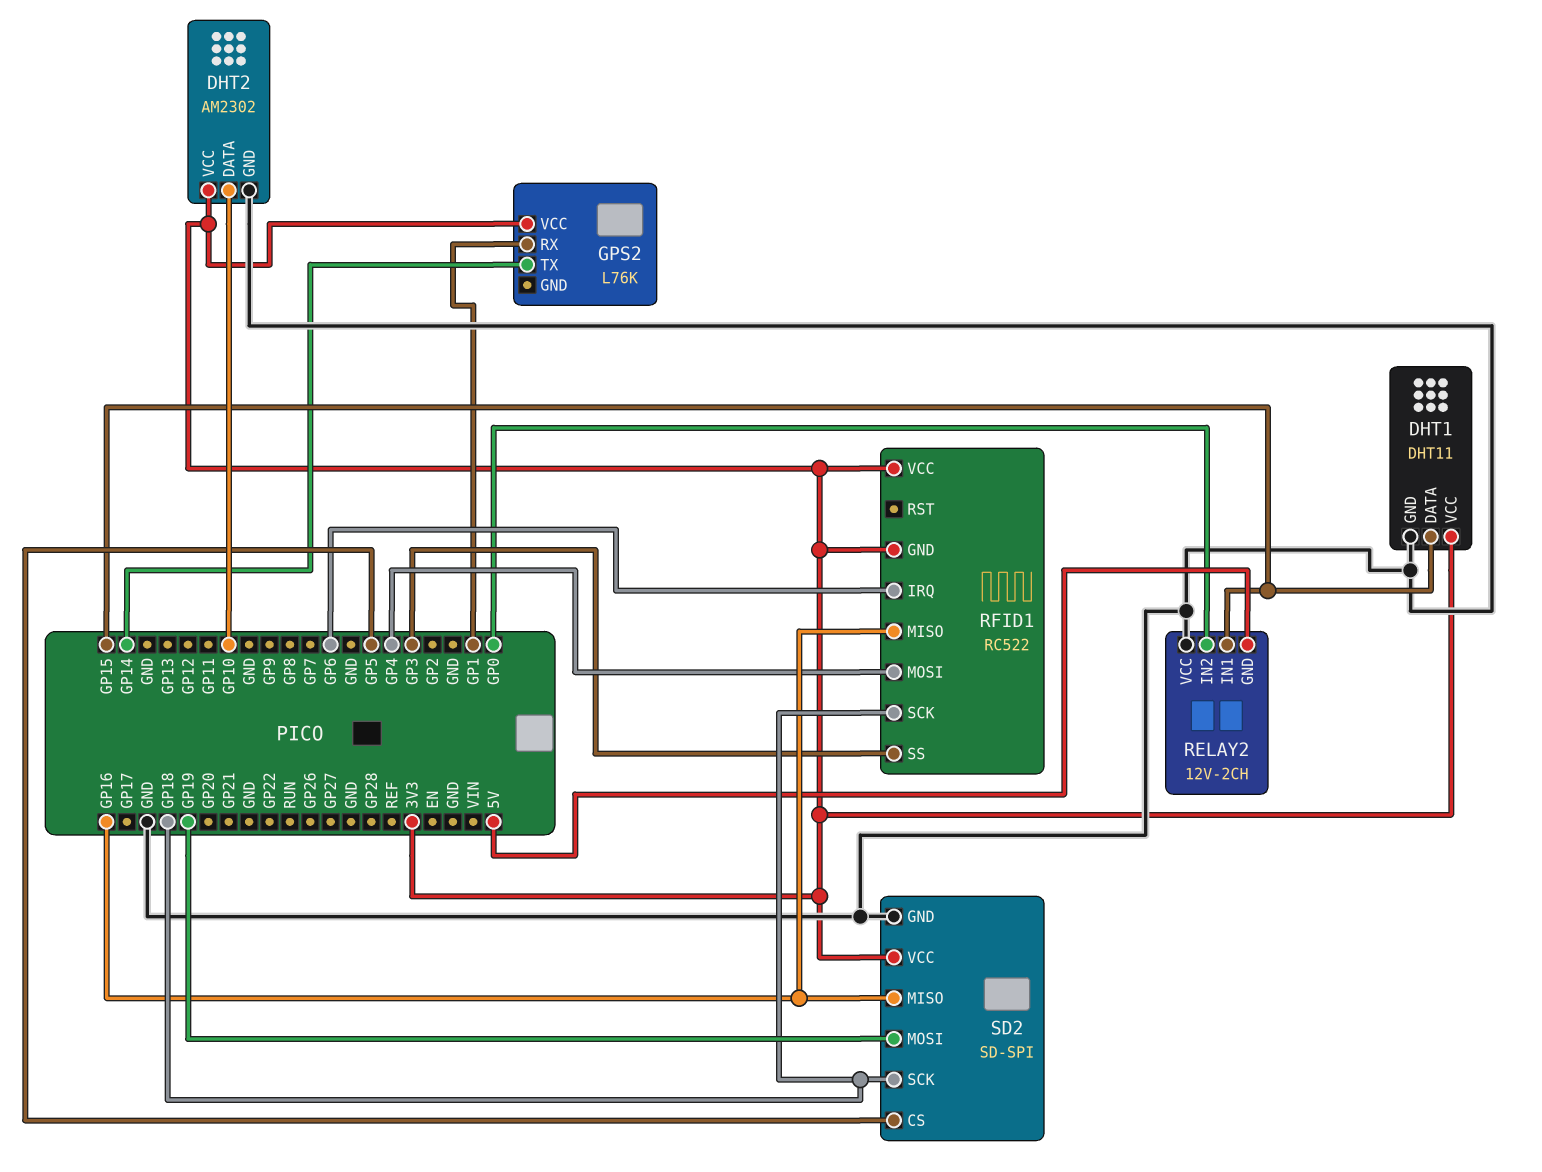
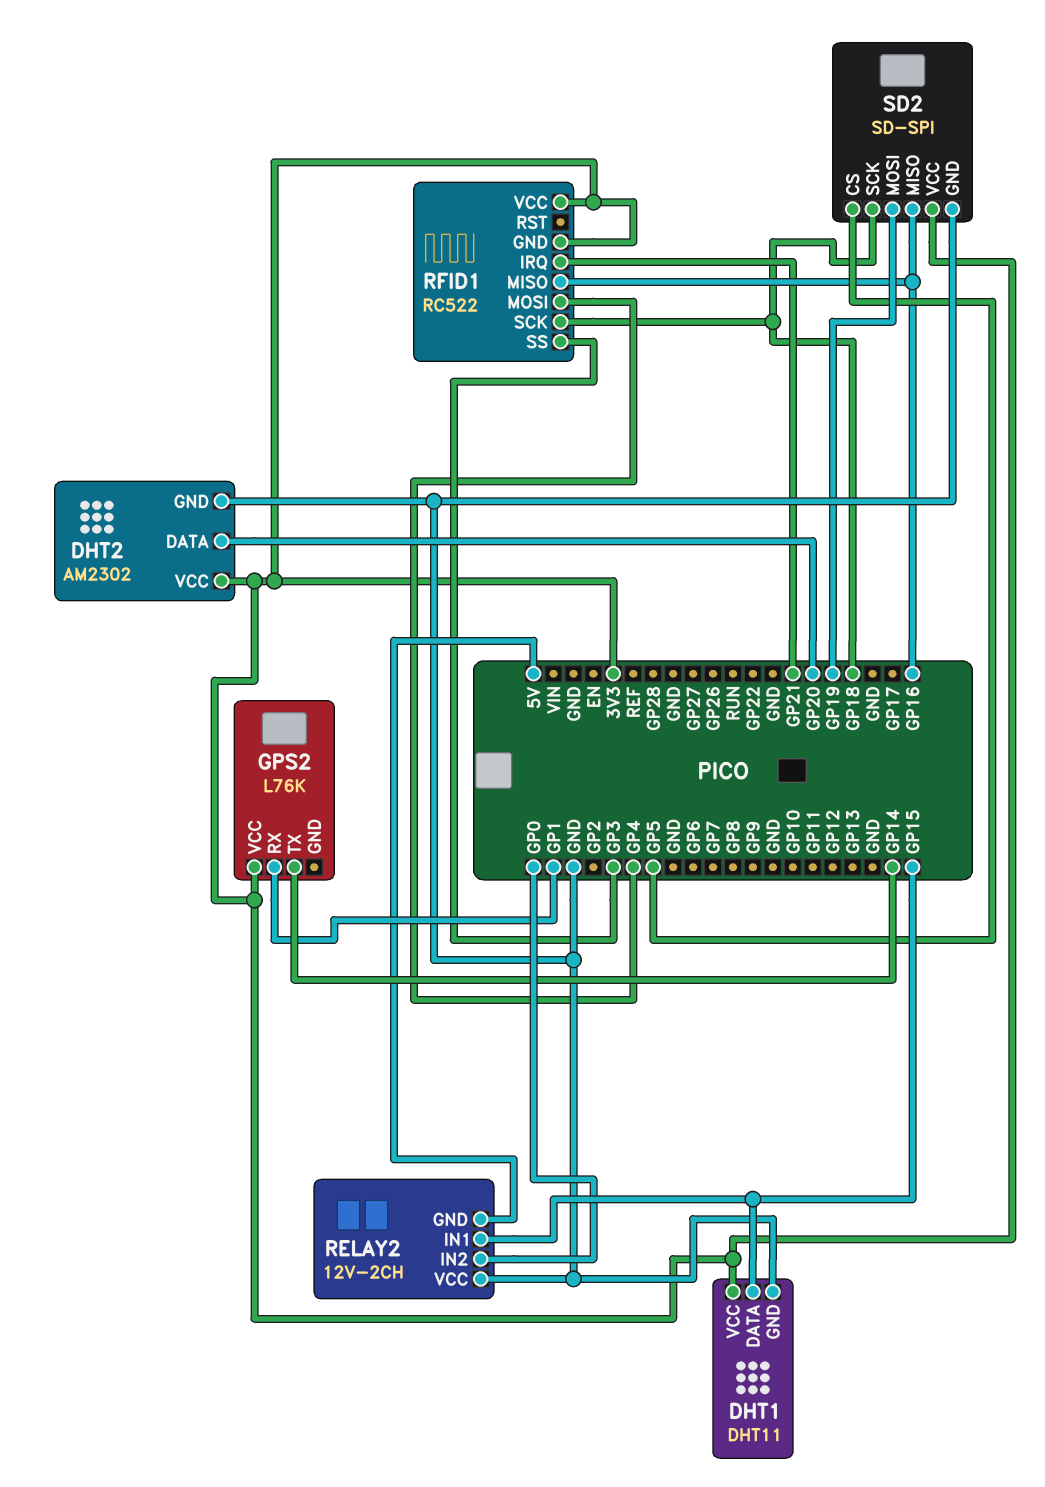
DHT2 pin DATA: GP10 -> GP20
RFID1 pin IRQ: GP6 -> GP21

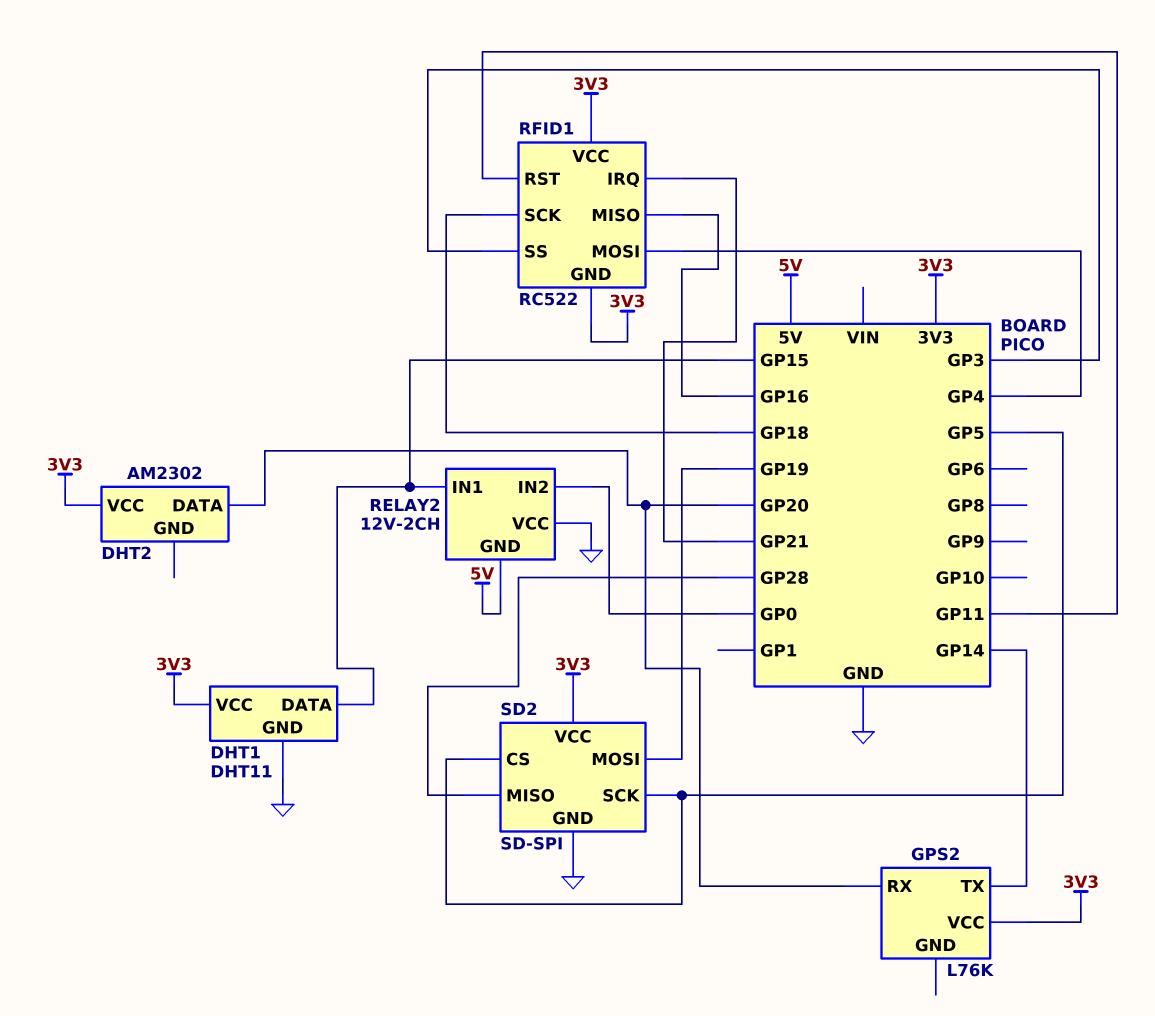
DHT2 pin GND: GND -> none
GPS2 pin RX: GP1 -> GP20
RFID1 pin RST: none -> GP11
SD2 pin MISO: GP16 -> GP28
SD2 pin SCK: GP18 -> GP5

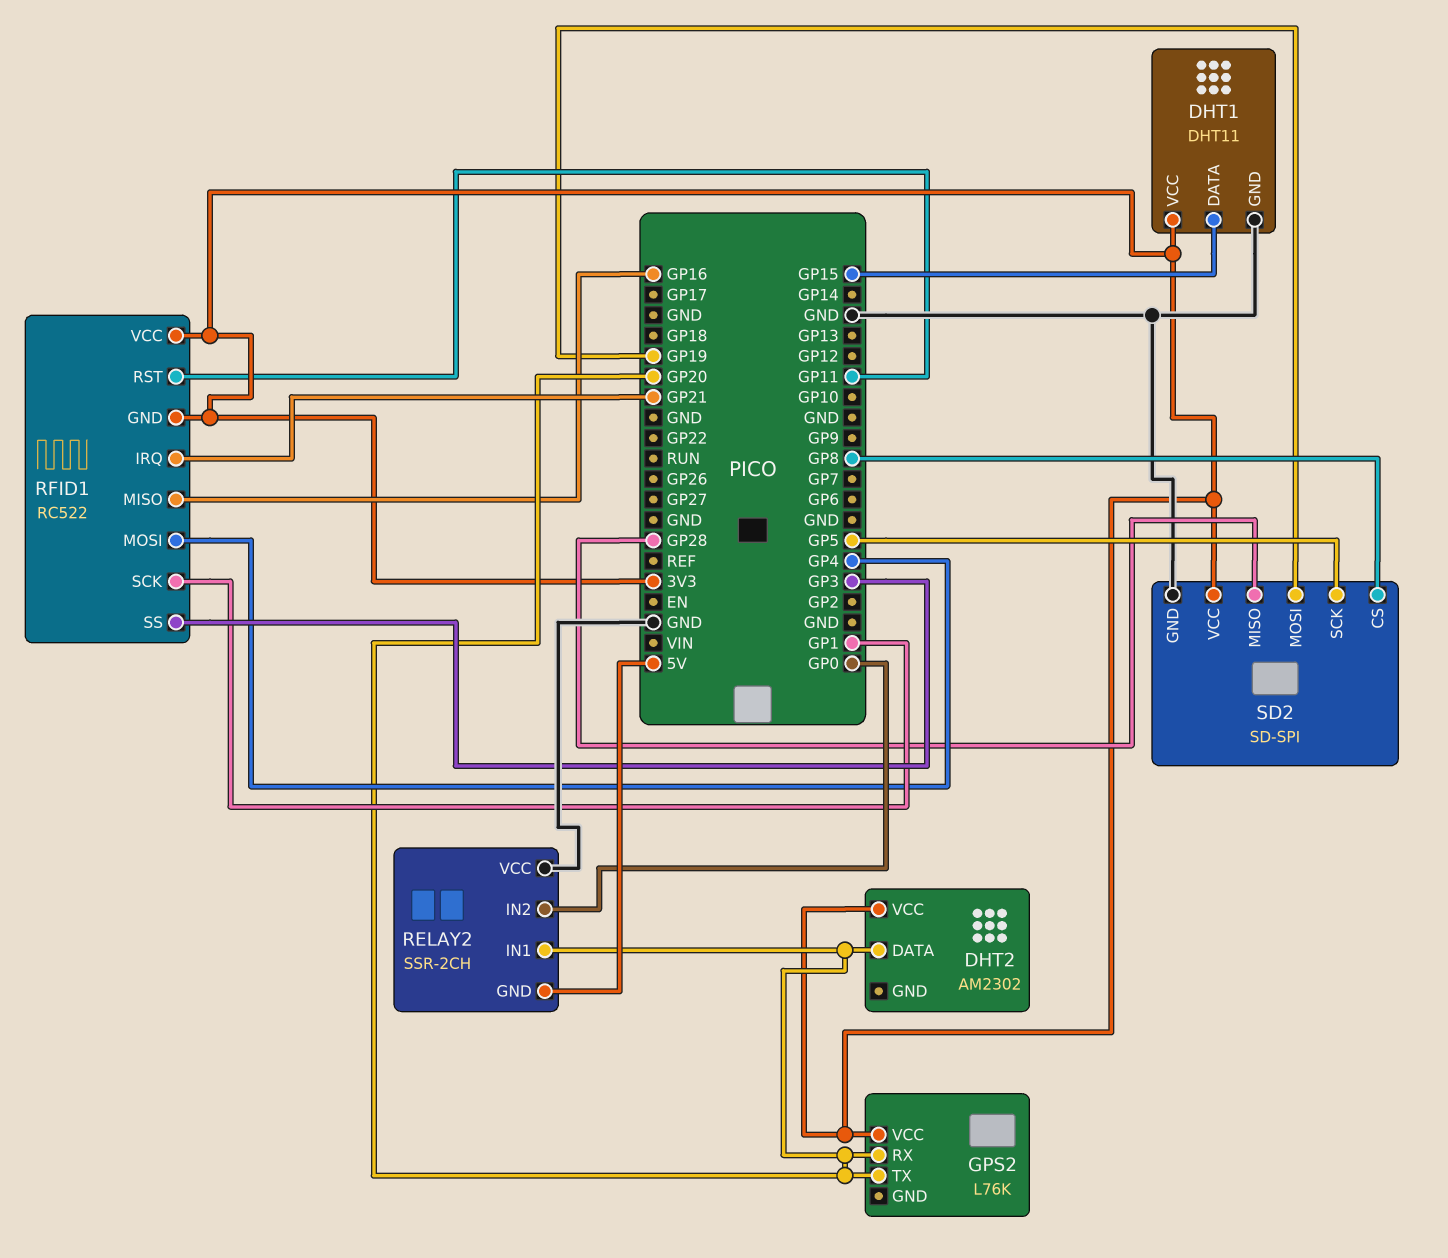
GPS2 pin TX: GP14 -> GP20
RELAY2: 12V-2CH -> SSR-2CH
RELAY2 pin IN1: GP15 -> GP20
RFID1 pin SCK: GP18 -> GP1
SD2 pin CS: GP5 -> GP8

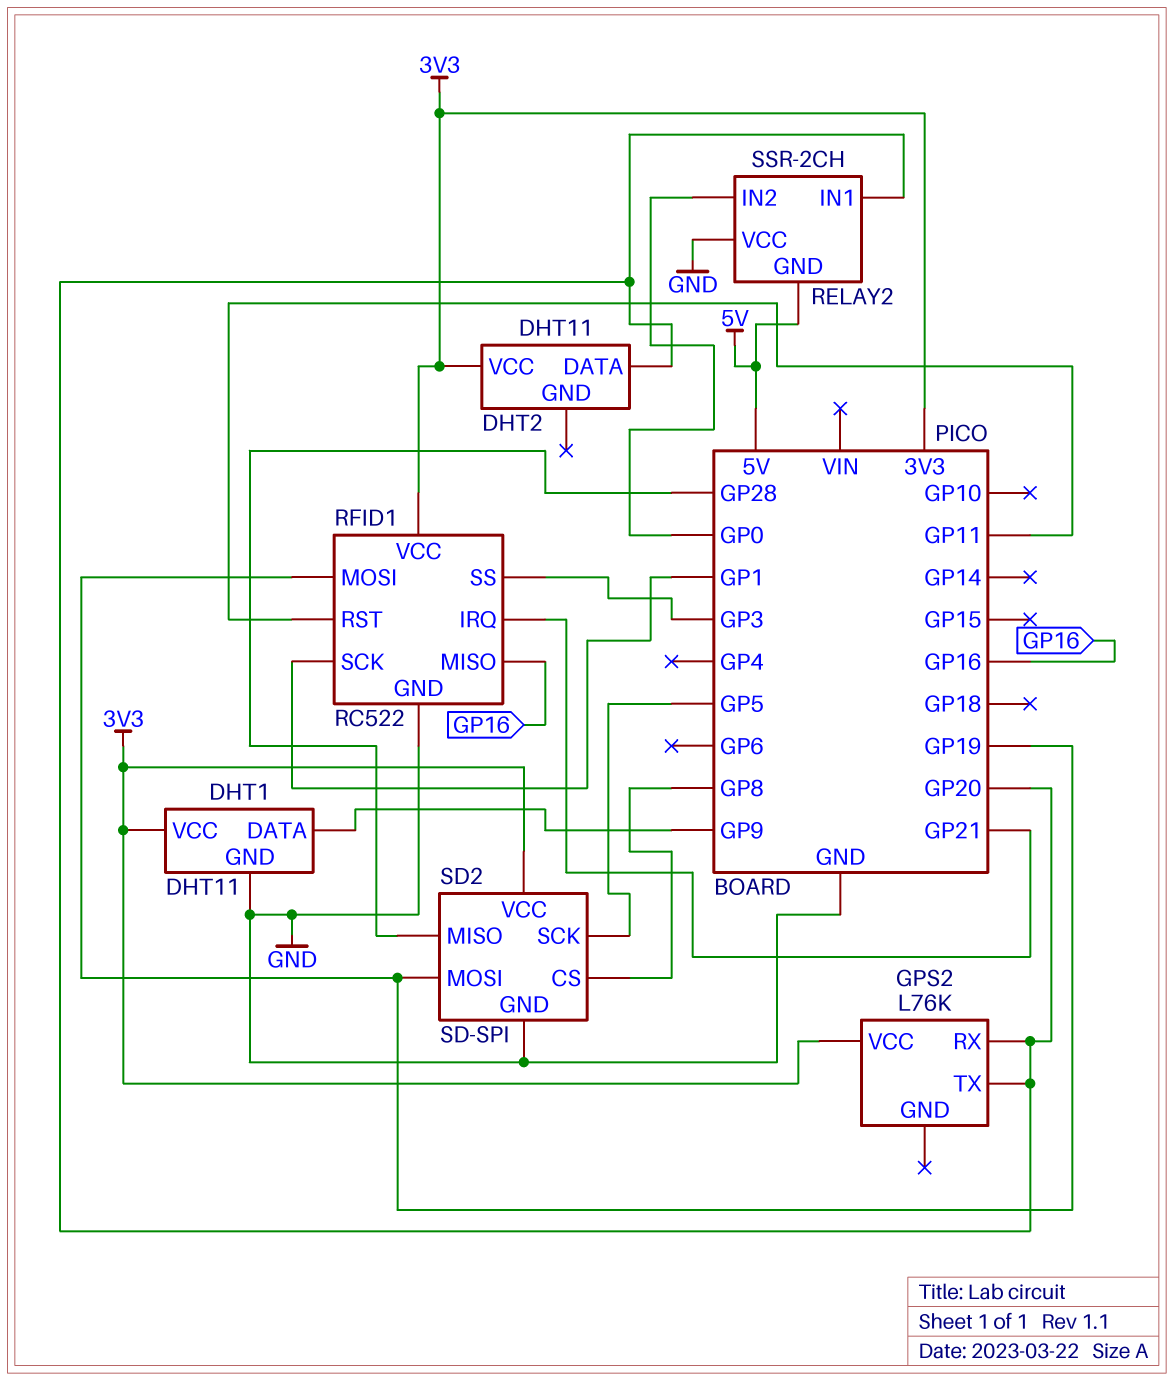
DHT1 pin DATA: GP15 -> GP9
DHT2: AM2302 -> DHT11
RFID1 pin GND: 3V3 -> GND
RFID1 pin MOSI: GP4 -> GP19

